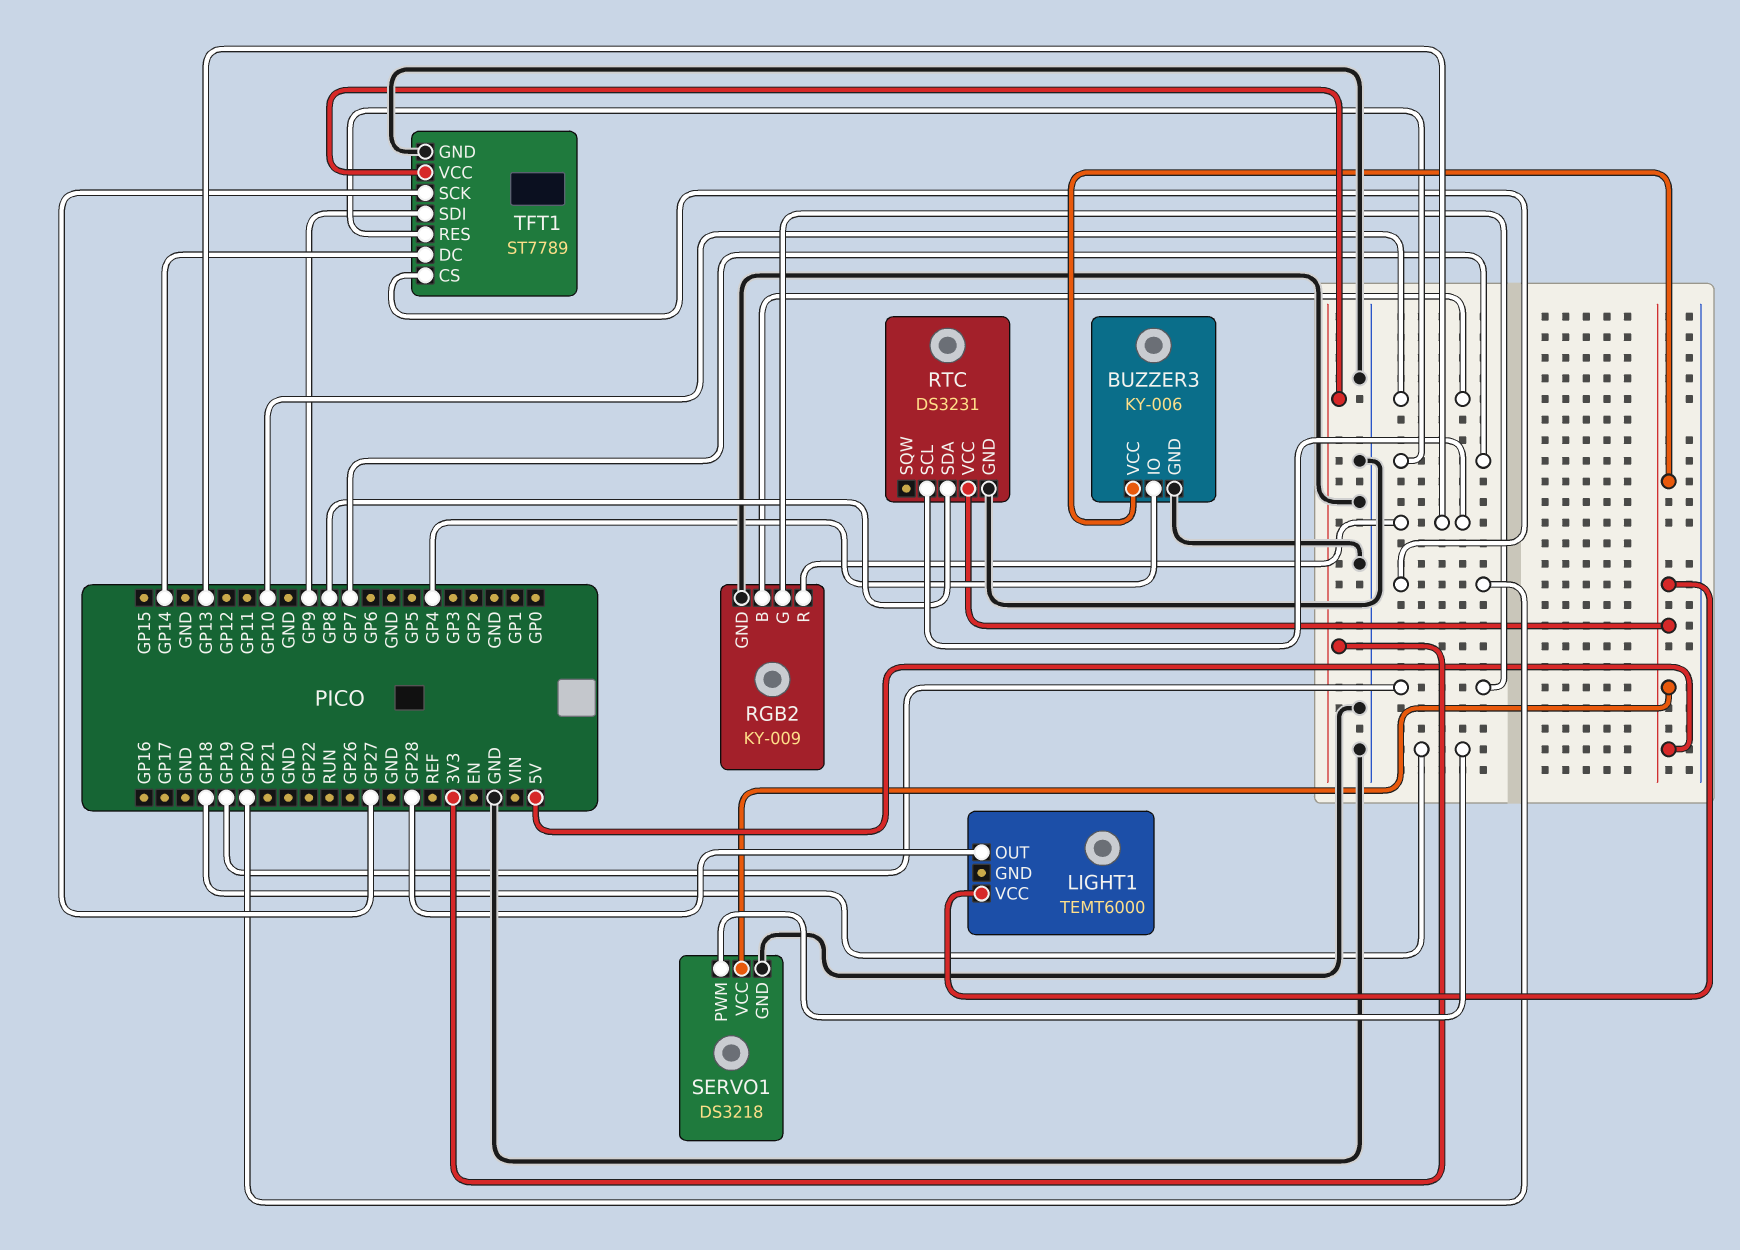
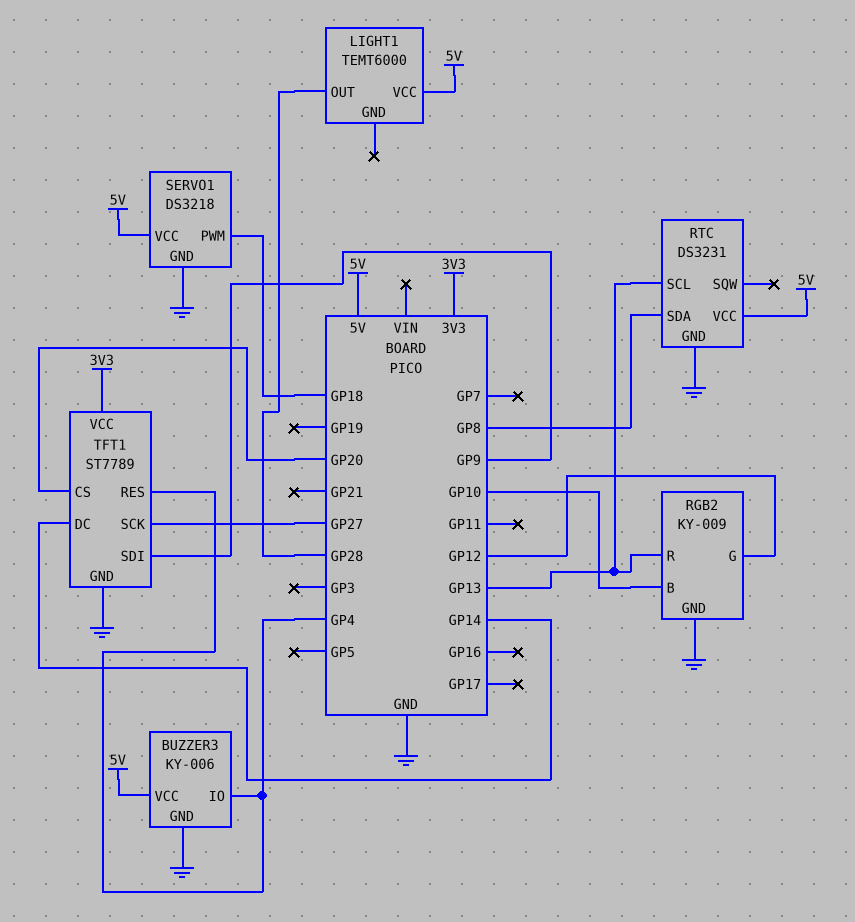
RGB2 pin G: GP19 -> GP12
TFT1 pin RES: GP7 -> GP4

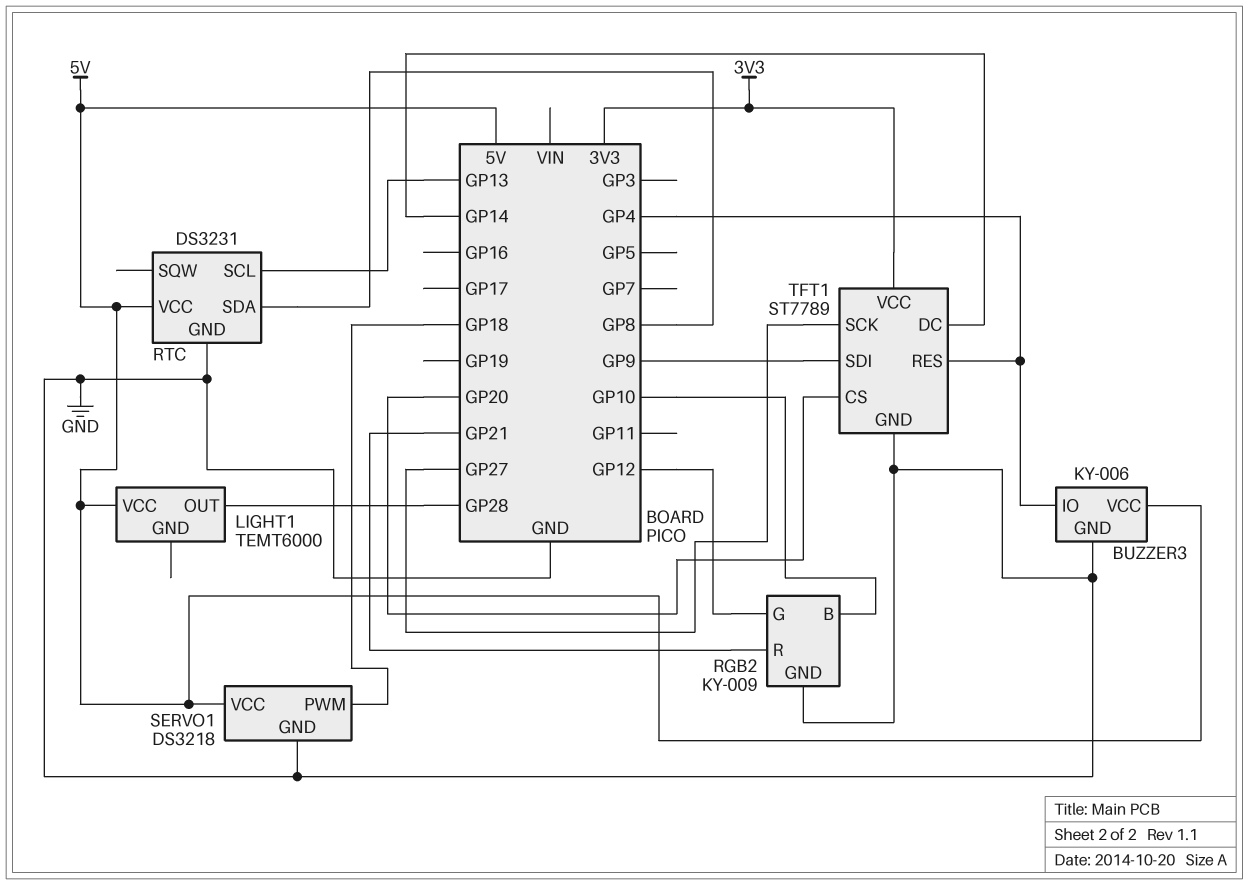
RGB2 pin R: GP13 -> GP21

